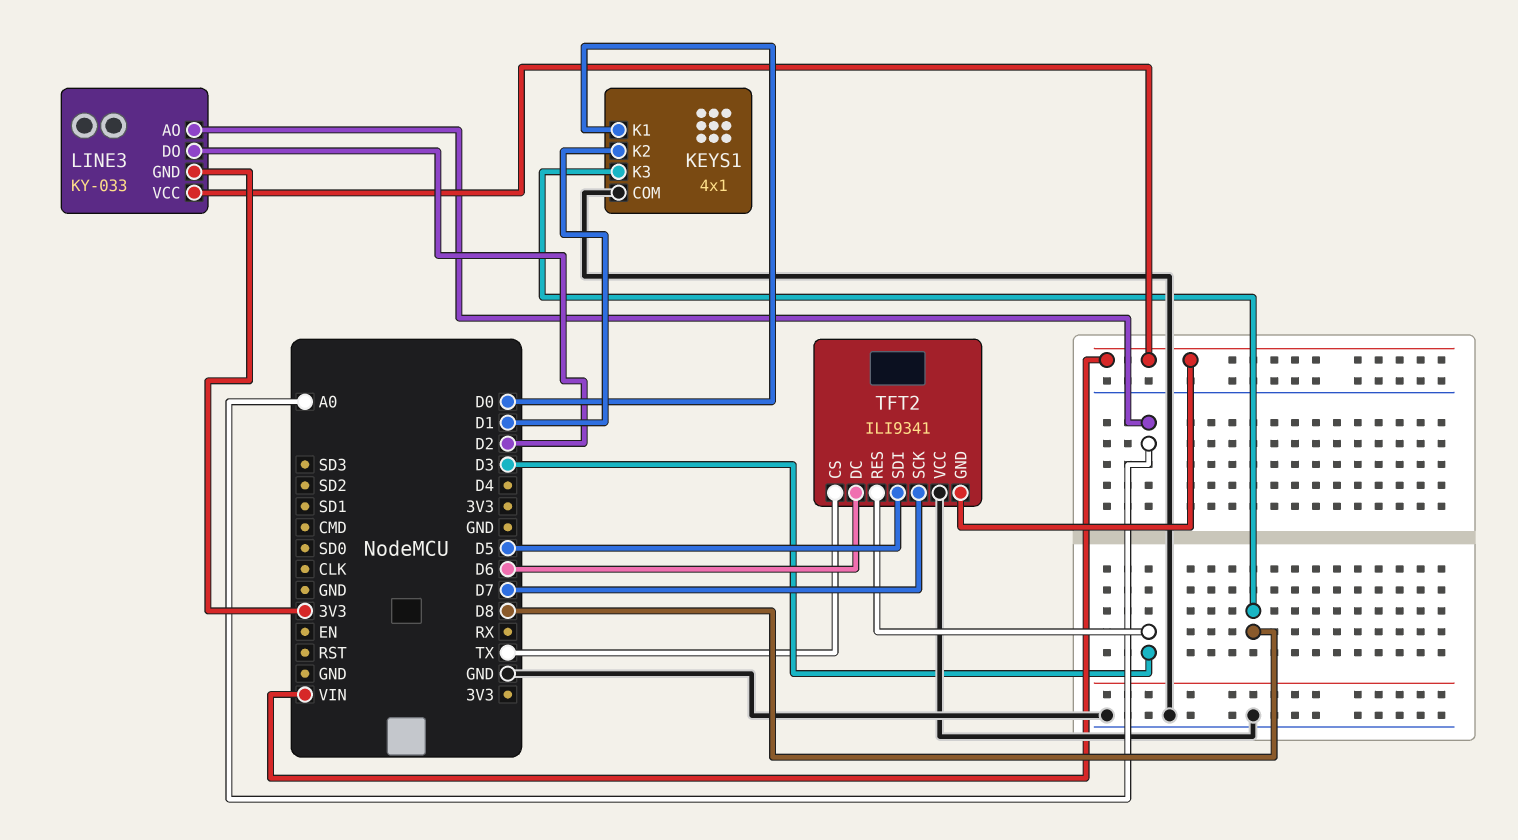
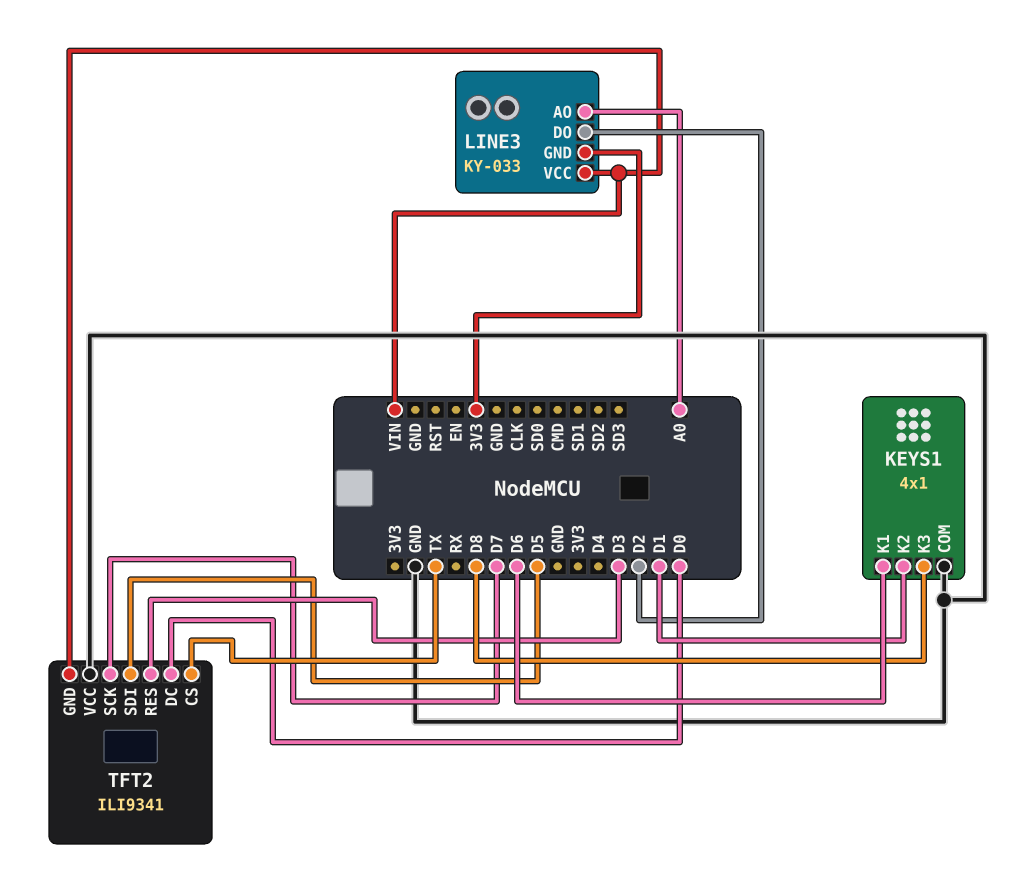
KEYS1 pin K1: D0 -> D6
TFT2 pin DC: D6 -> D0

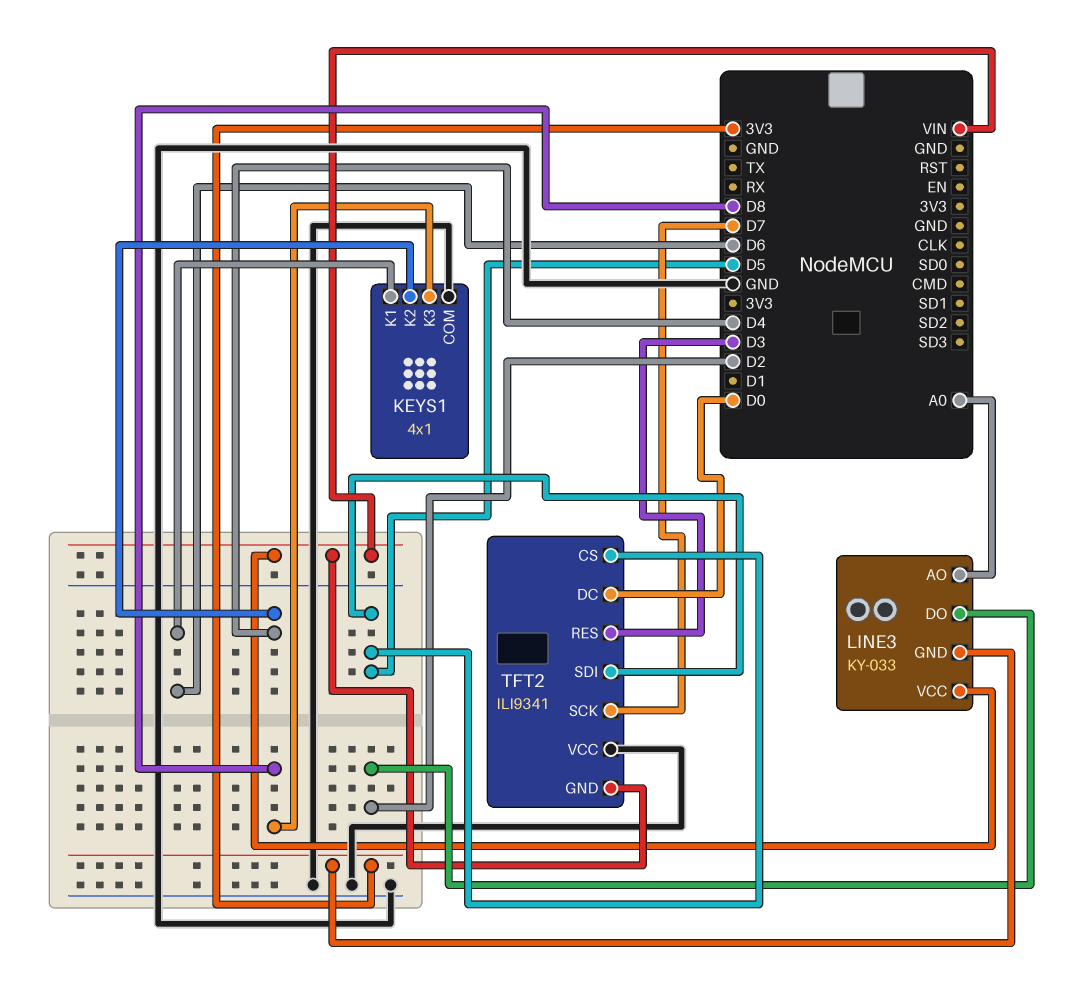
KEYS1 pin K2: D1 -> D4
TFT2 pin CS: TX -> D5

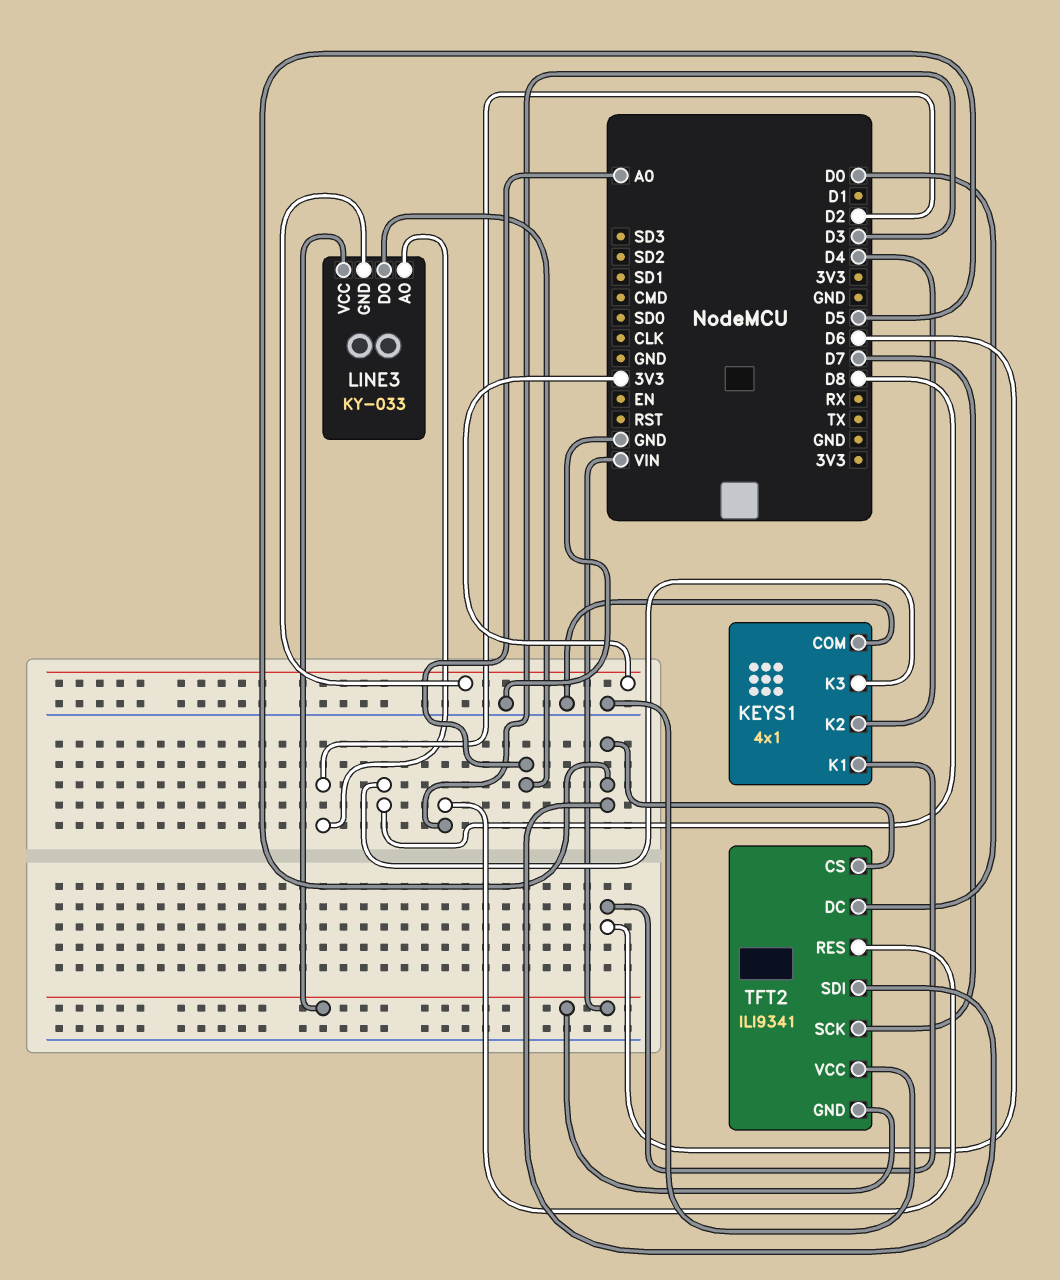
LINE3 pin AO: A0 -> D2
LINE3 pin DO: D2 -> A0

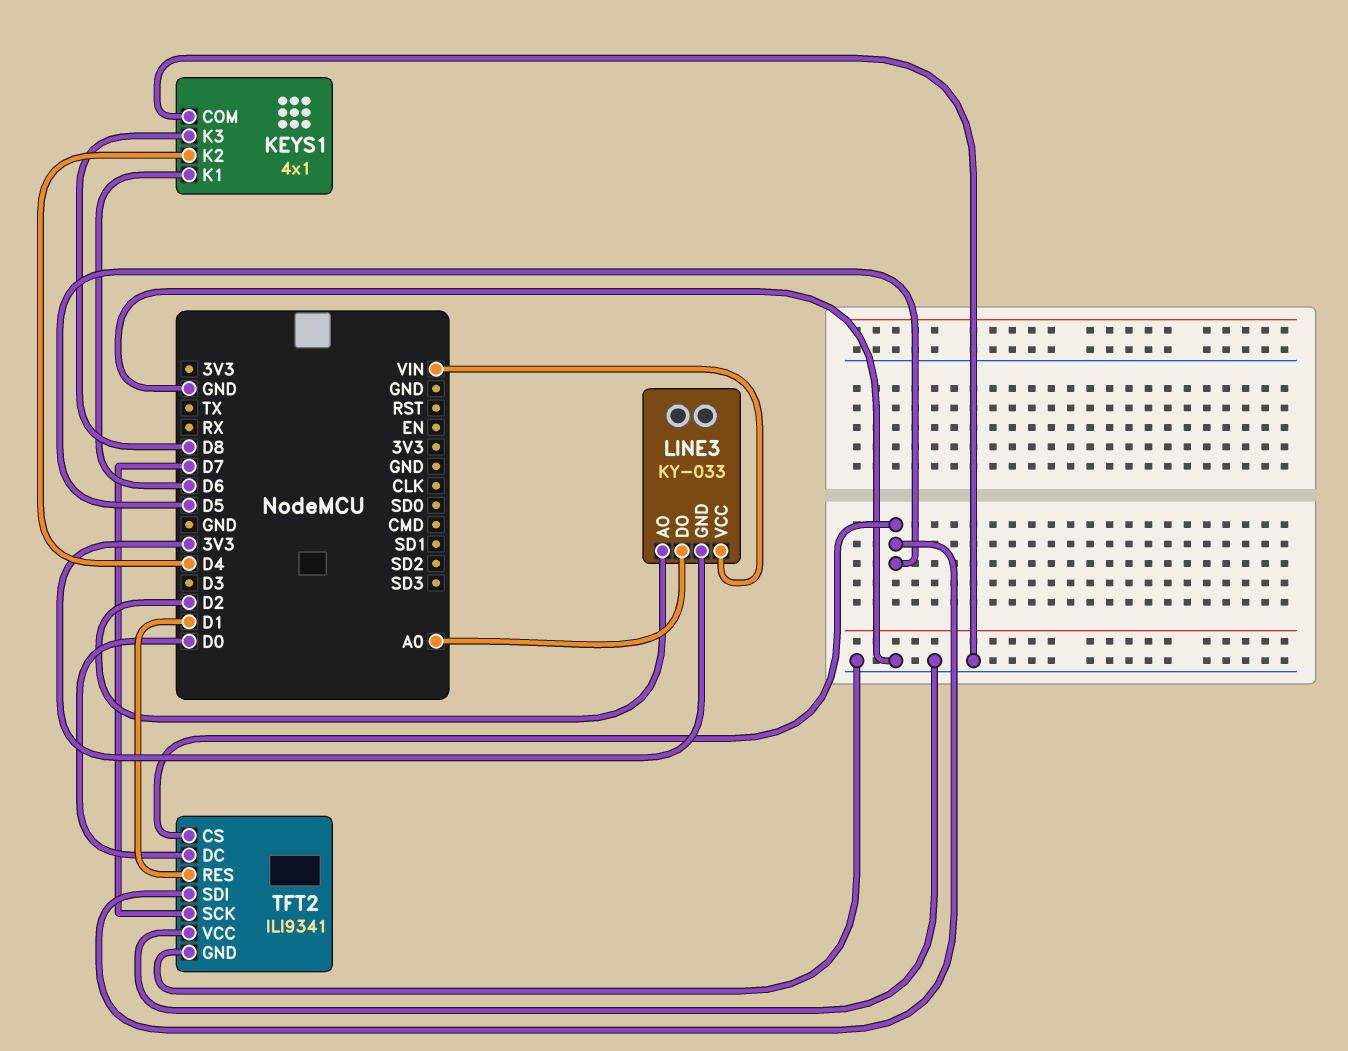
TFT2 pin GND: VIN -> GND
TFT2 pin RES: D3 -> D1

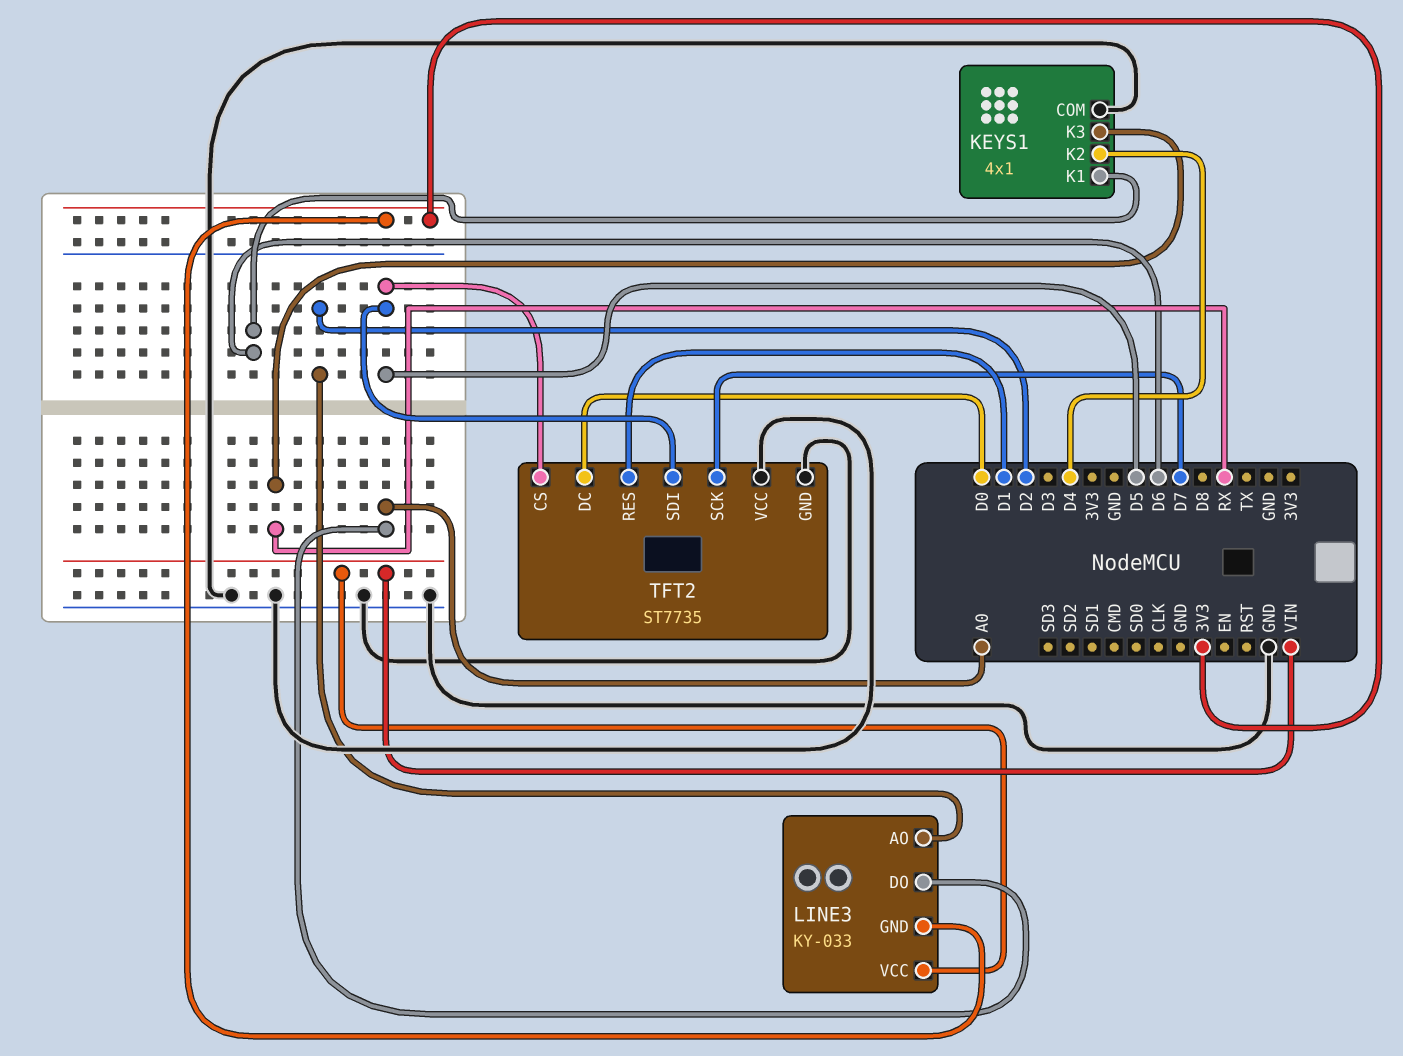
KEYS1 pin K3: D8 -> RX
TFT2: ILI9341 -> ST7735

